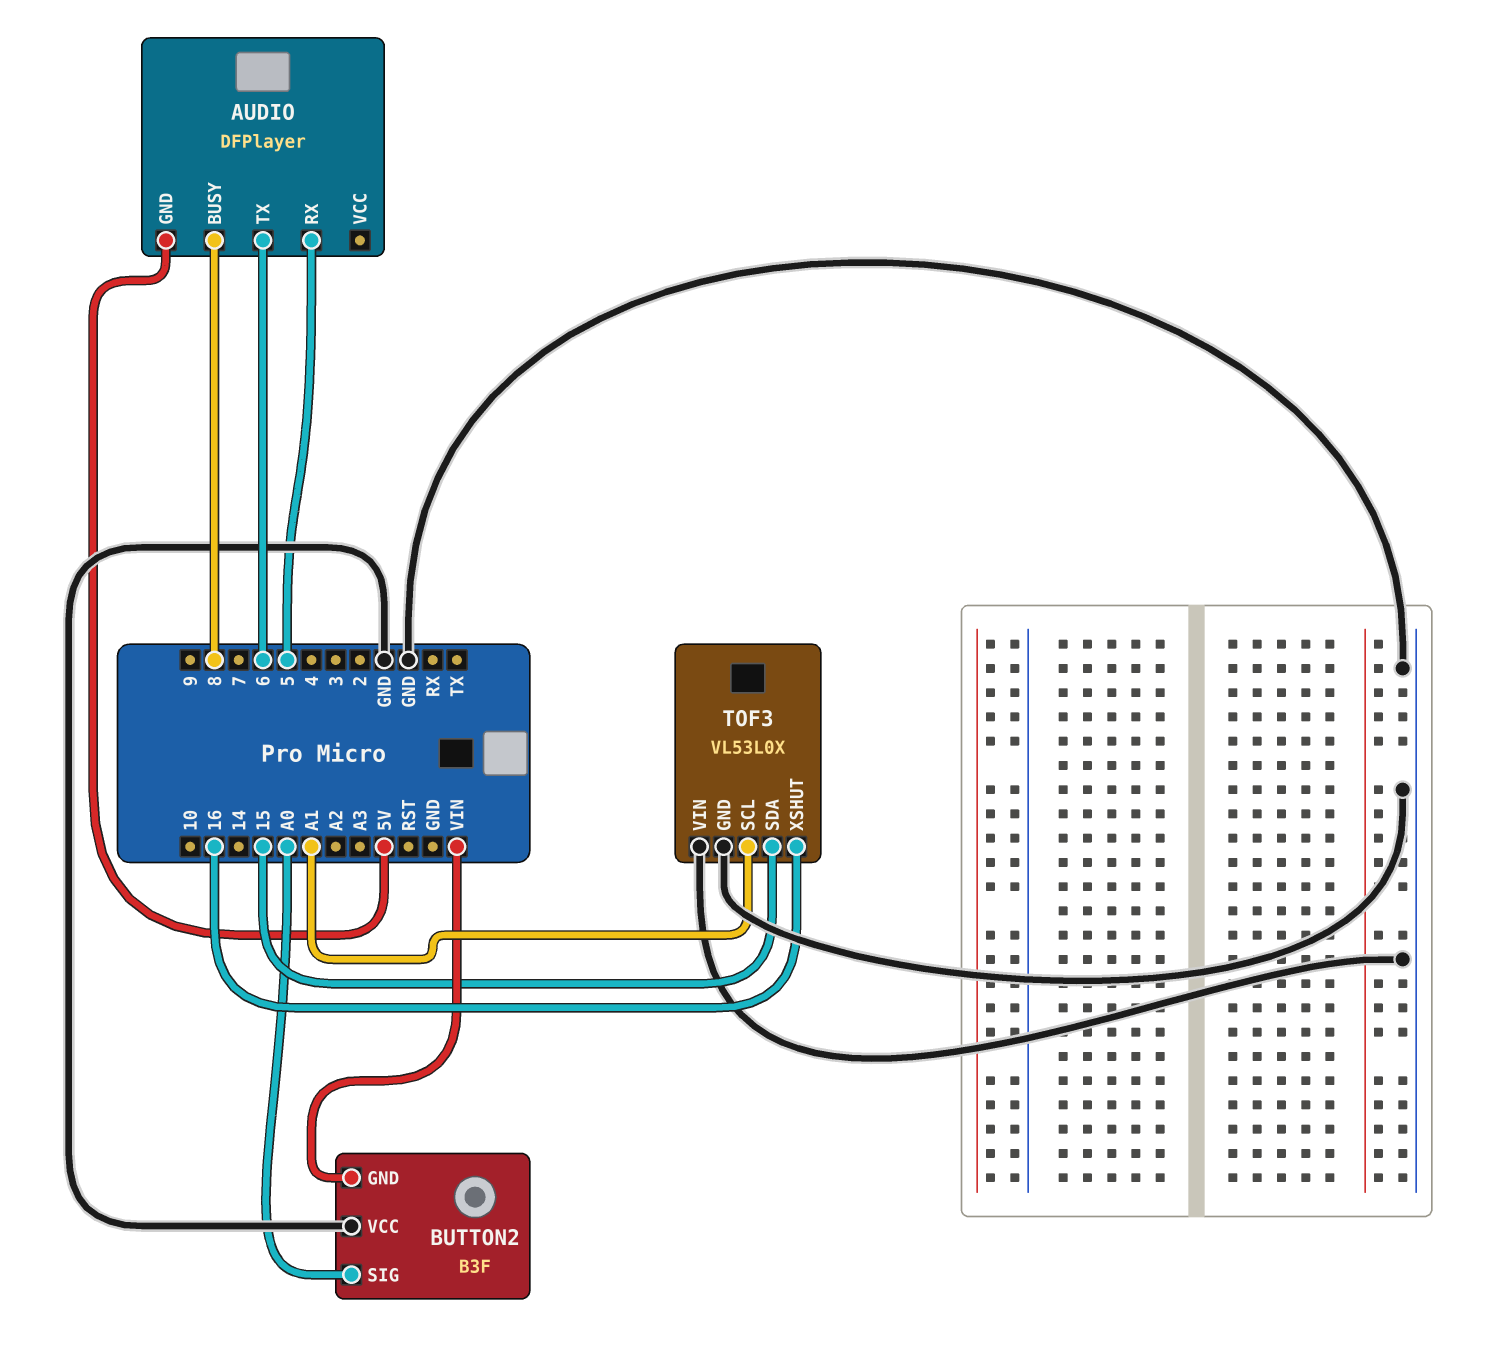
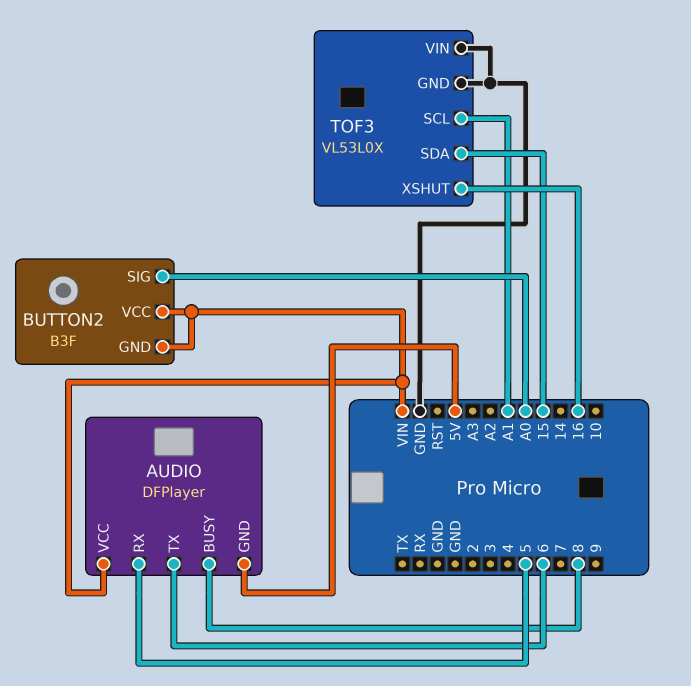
AUDIO pin VCC: none -> VIN
BUTTON2 pin VCC: GND -> VIN

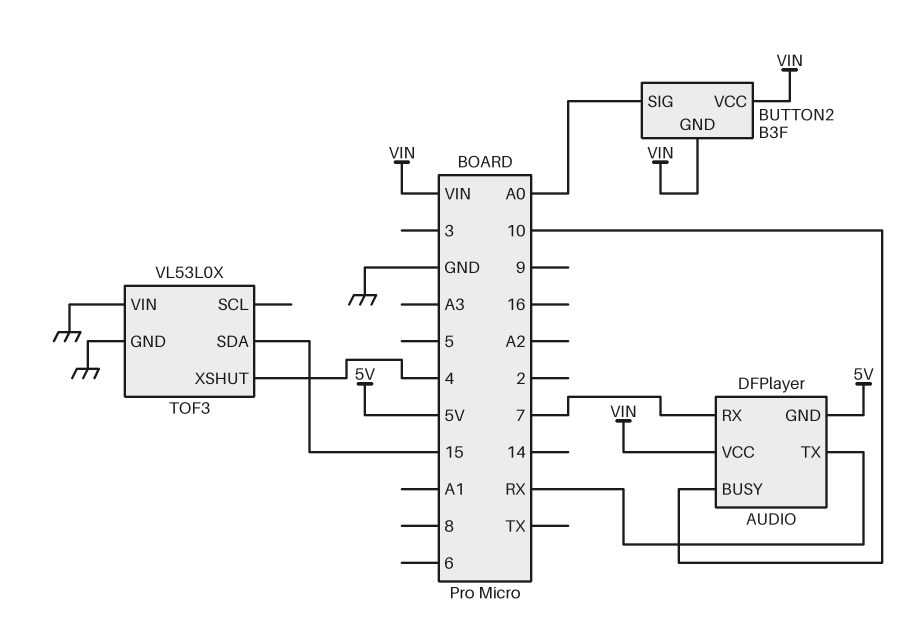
AUDIO pin BUSY: 8 -> 10
AUDIO pin RX: 5 -> 7
AUDIO pin TX: 6 -> RX
TOF3 pin SCL: A1 -> none
TOF3 pin XSHUT: 16 -> 4

